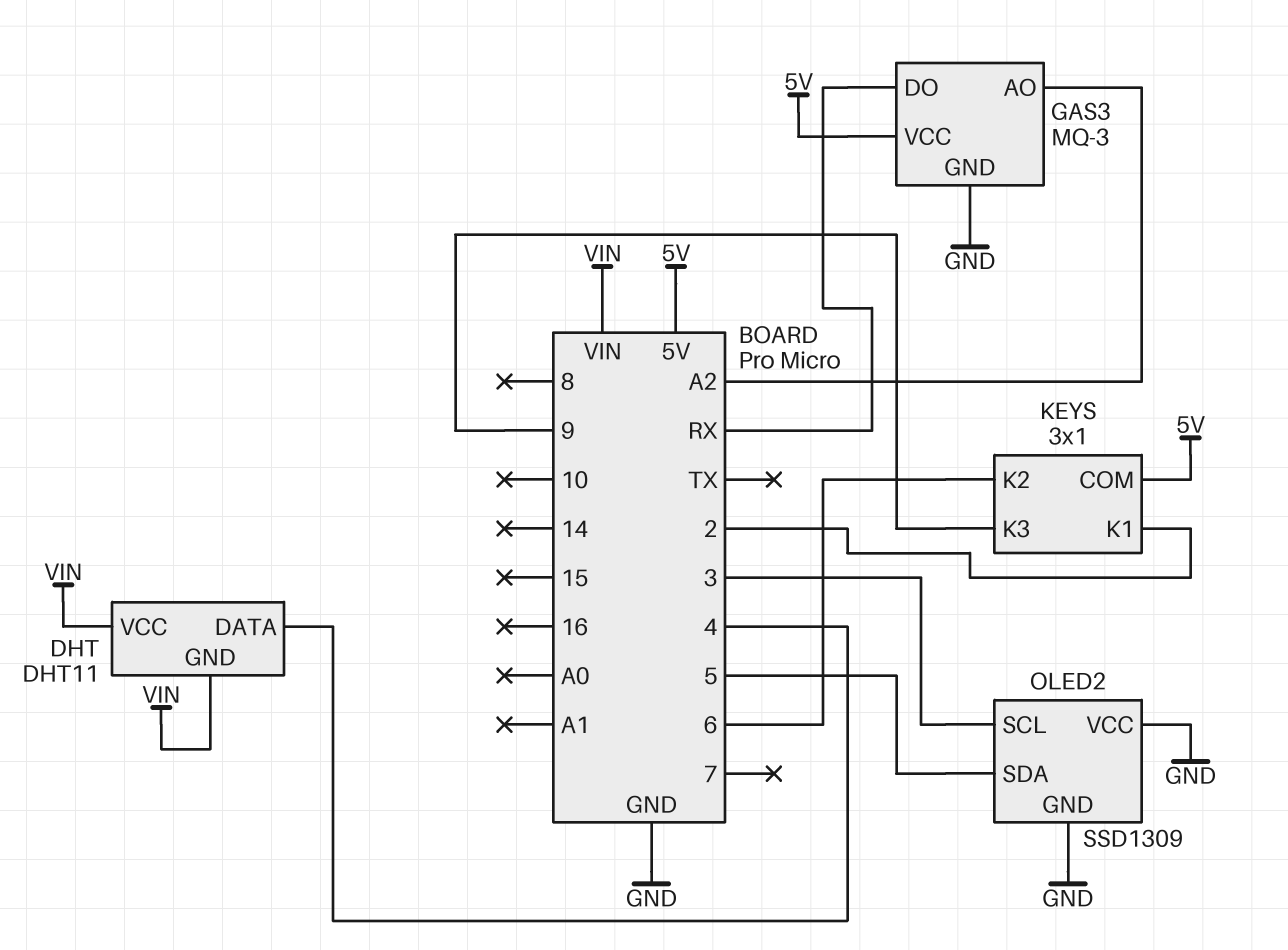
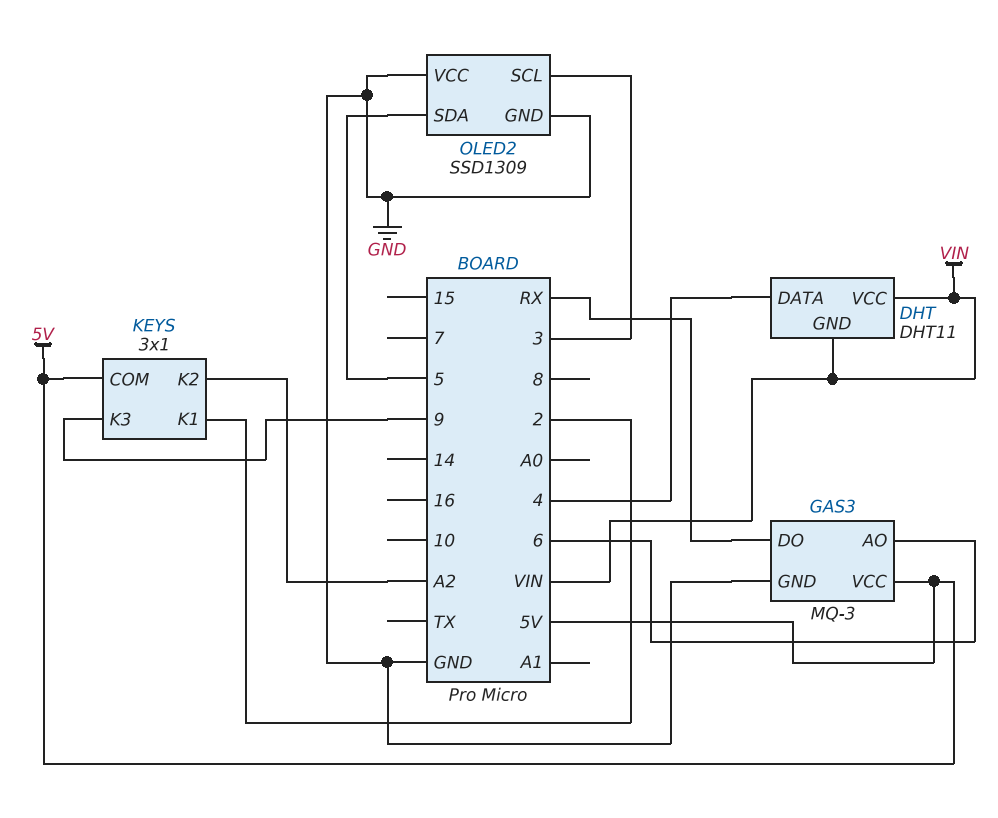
GAS3 pin AO: A2 -> 6
KEYS pin K2: 6 -> A2

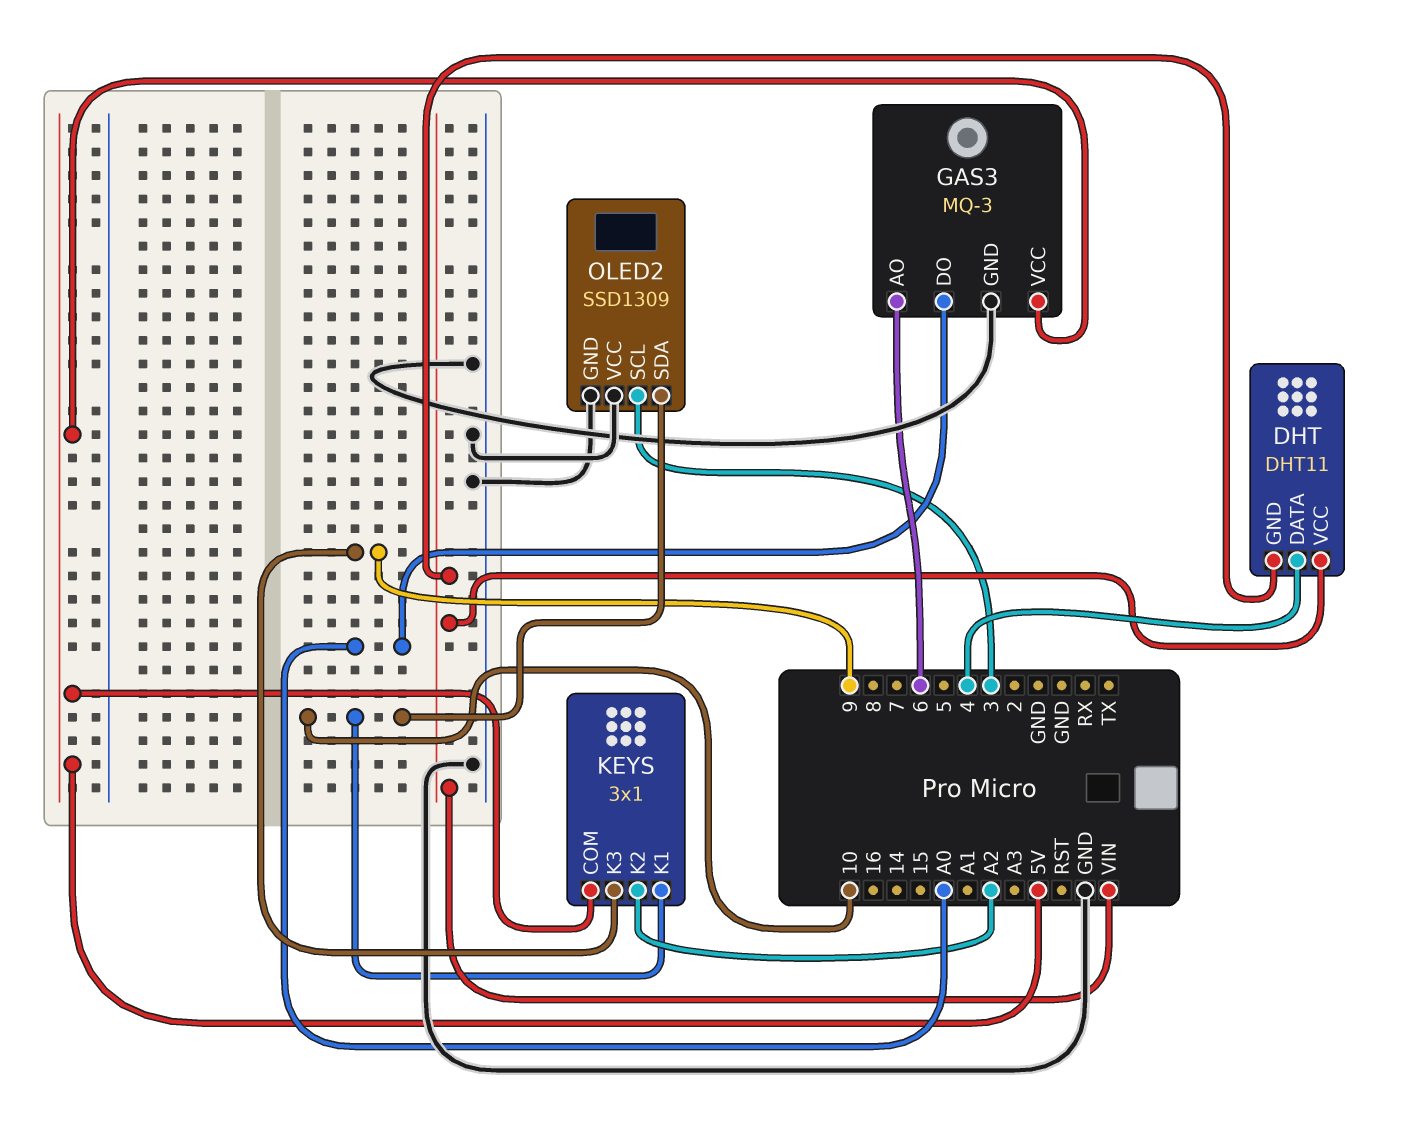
GAS3 pin DO: RX -> A0
KEYS pin K1: 2 -> 10
OLED2 pin SDA: 5 -> 10

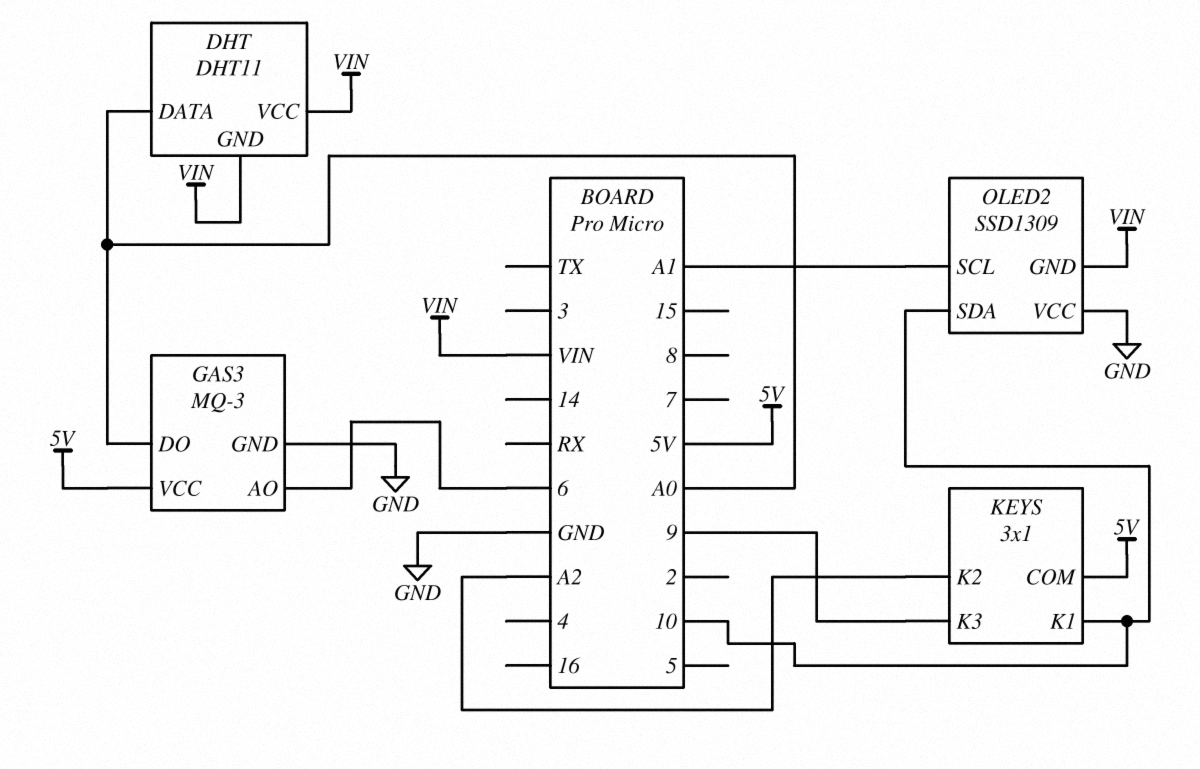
DHT pin DATA: 4 -> A0
OLED2 pin GND: GND -> VIN
OLED2 pin SCL: 3 -> A1

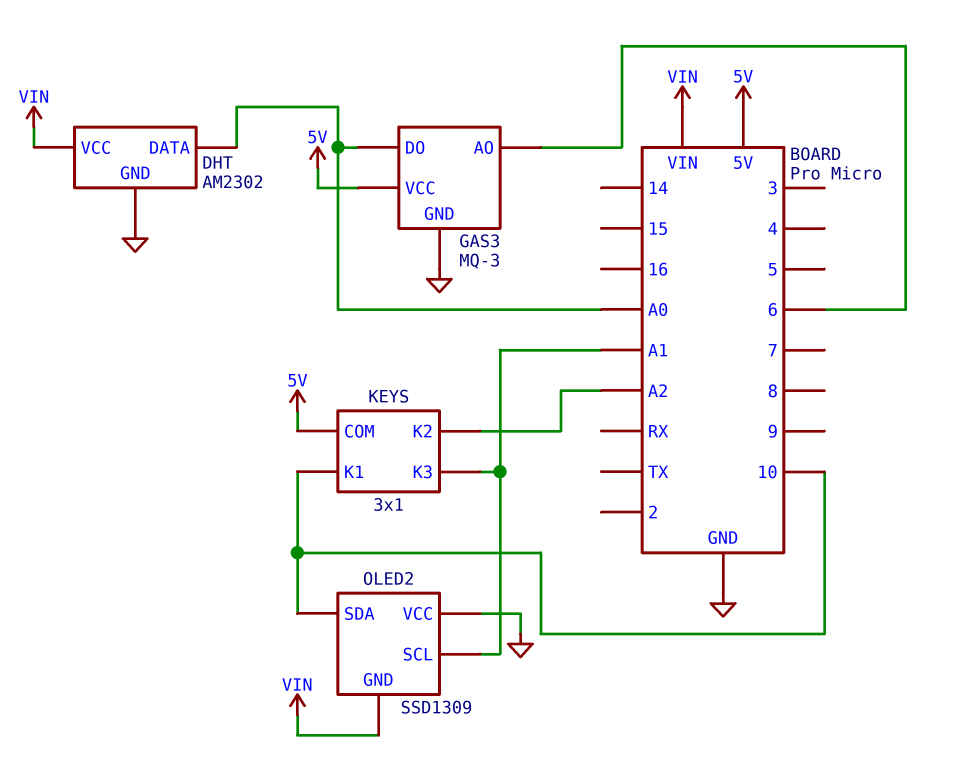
DHT: DHT11 -> AM2302
DHT pin GND: VIN -> GND
KEYS pin K3: 9 -> A1

